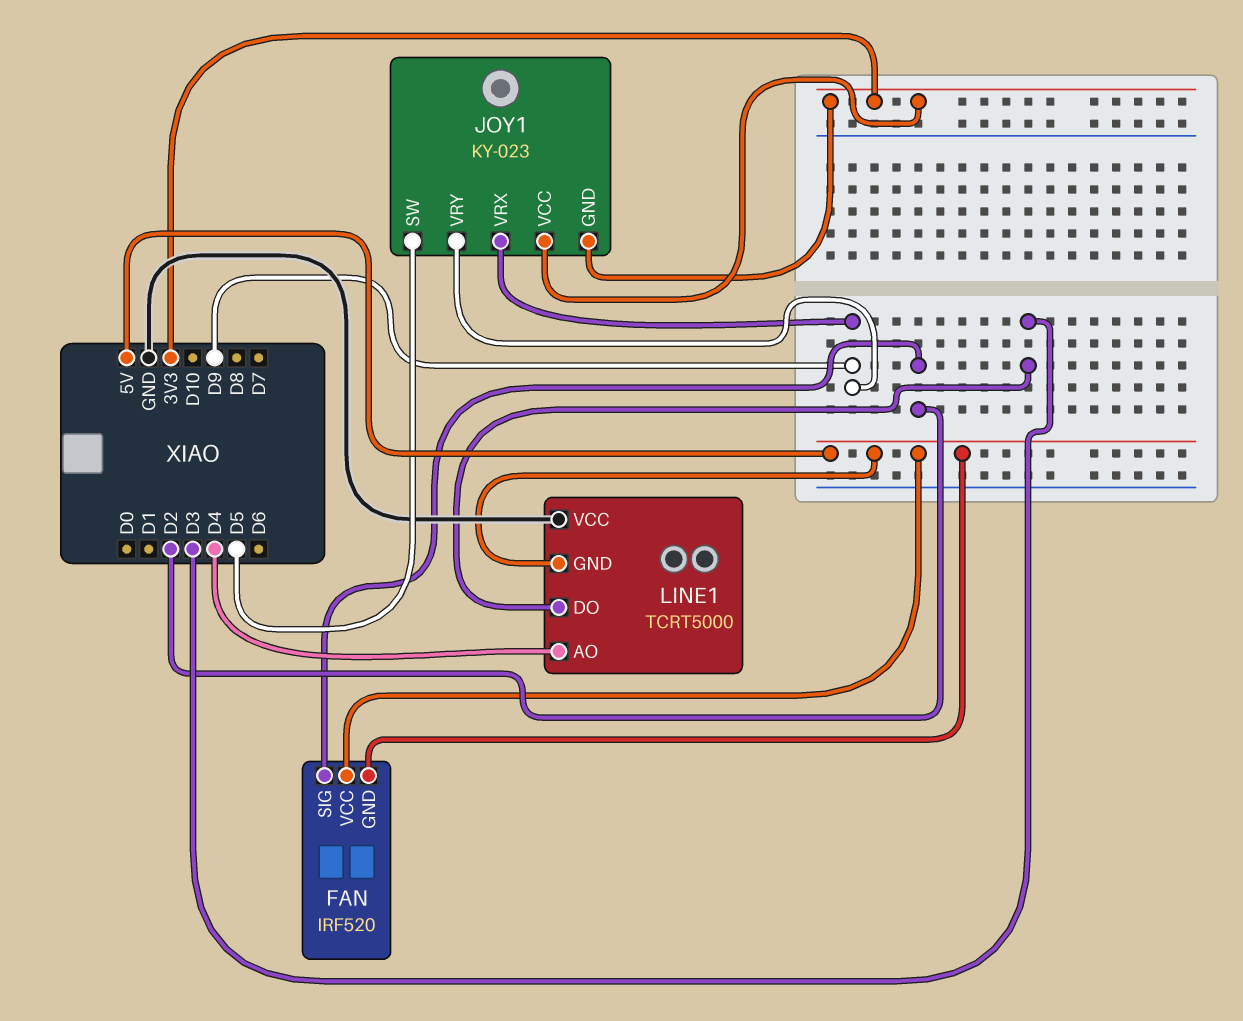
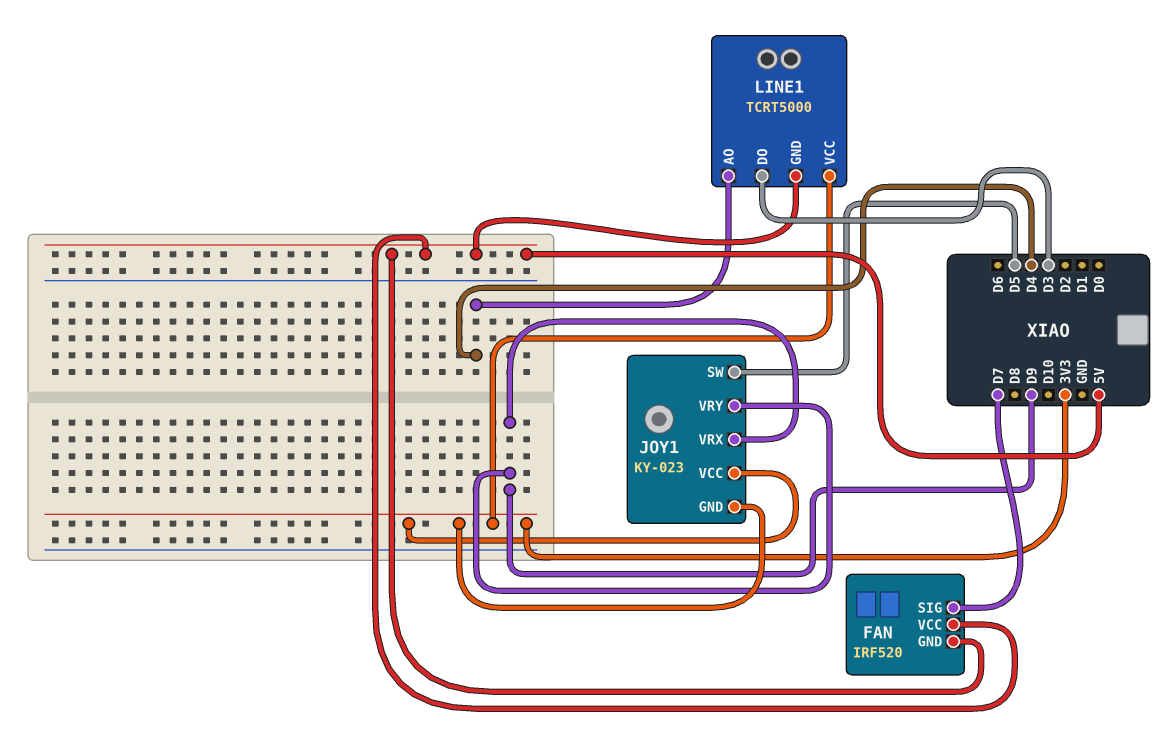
FAN pin SIG: D2 -> D7
LINE1 pin VCC: GND -> 3V3

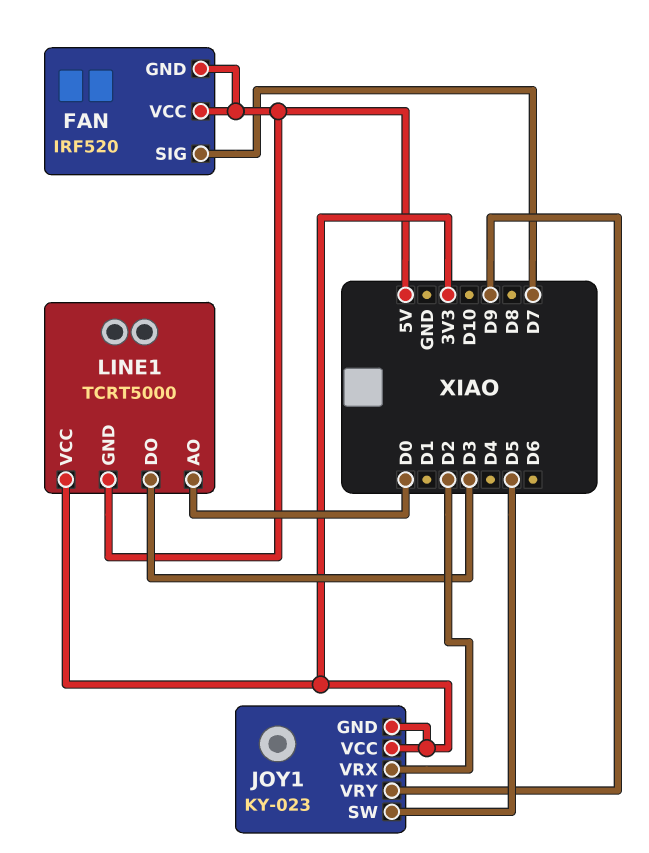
JOY1 pin VRX: D9 -> D2
LINE1 pin AO: D4 -> D0

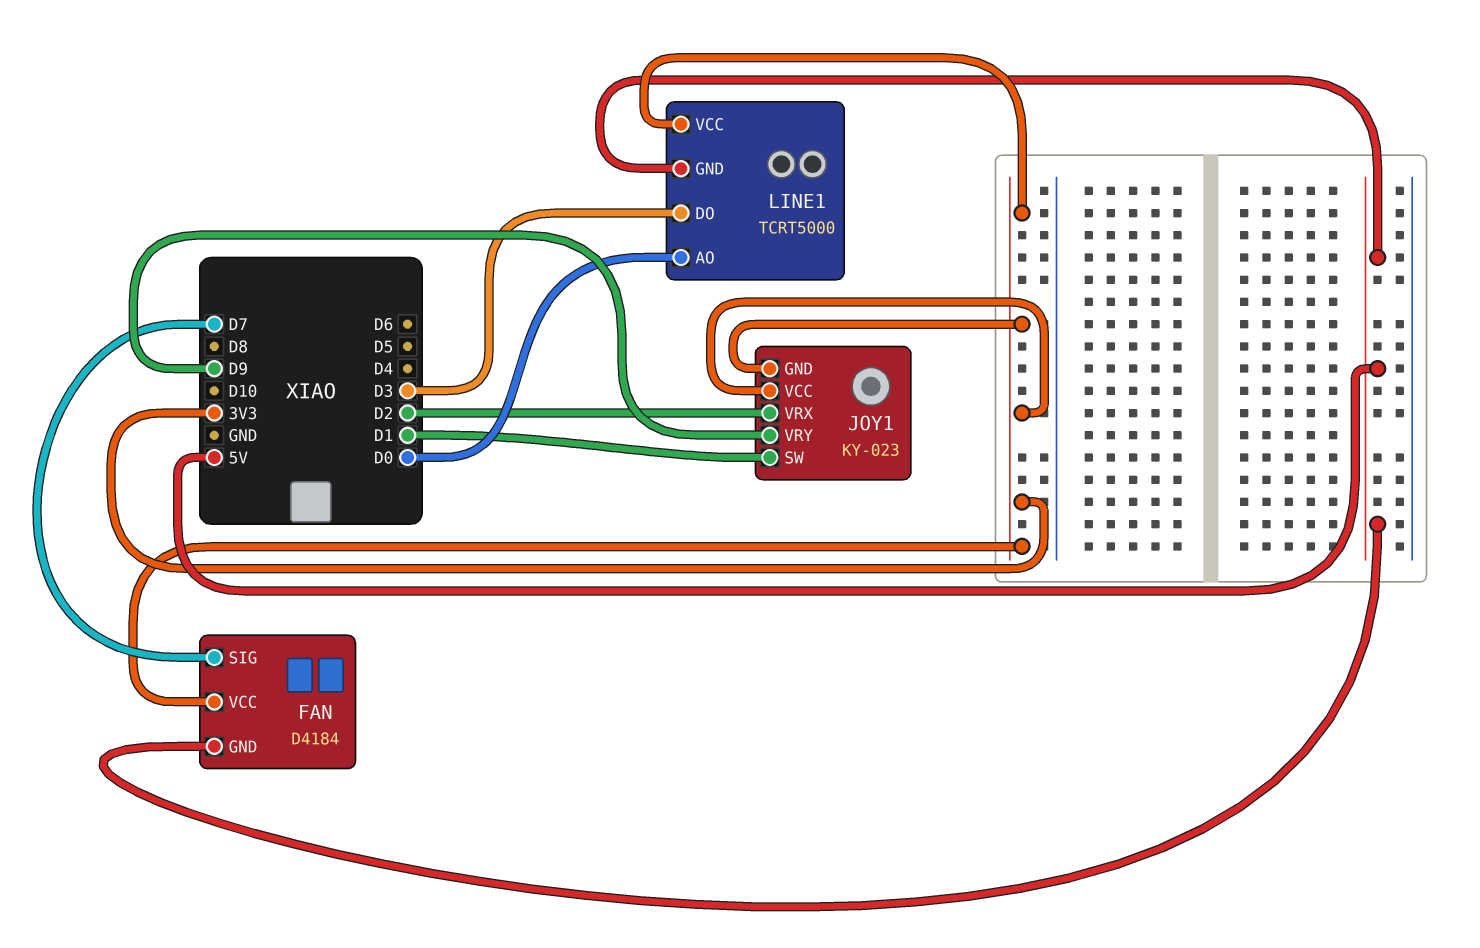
FAN: IRF520 -> D4184
FAN pin VCC: 5V -> 3V3
JOY1 pin SW: D5 -> D1

